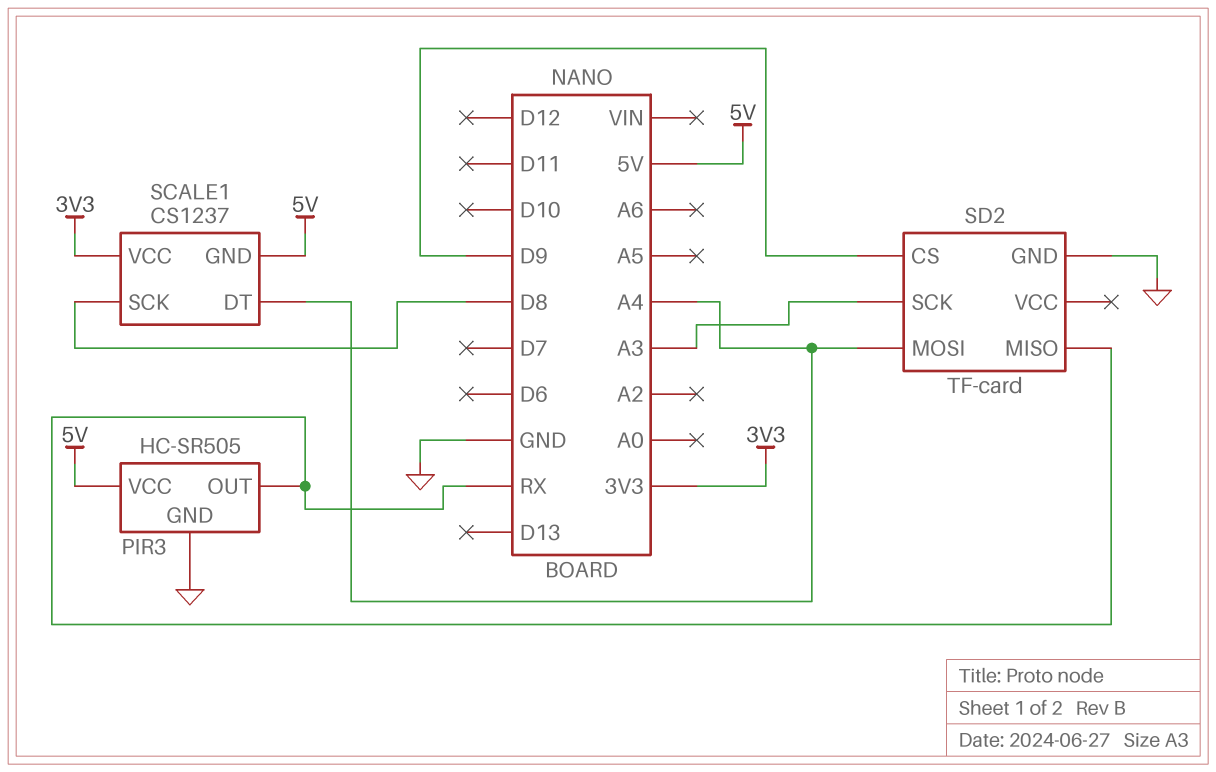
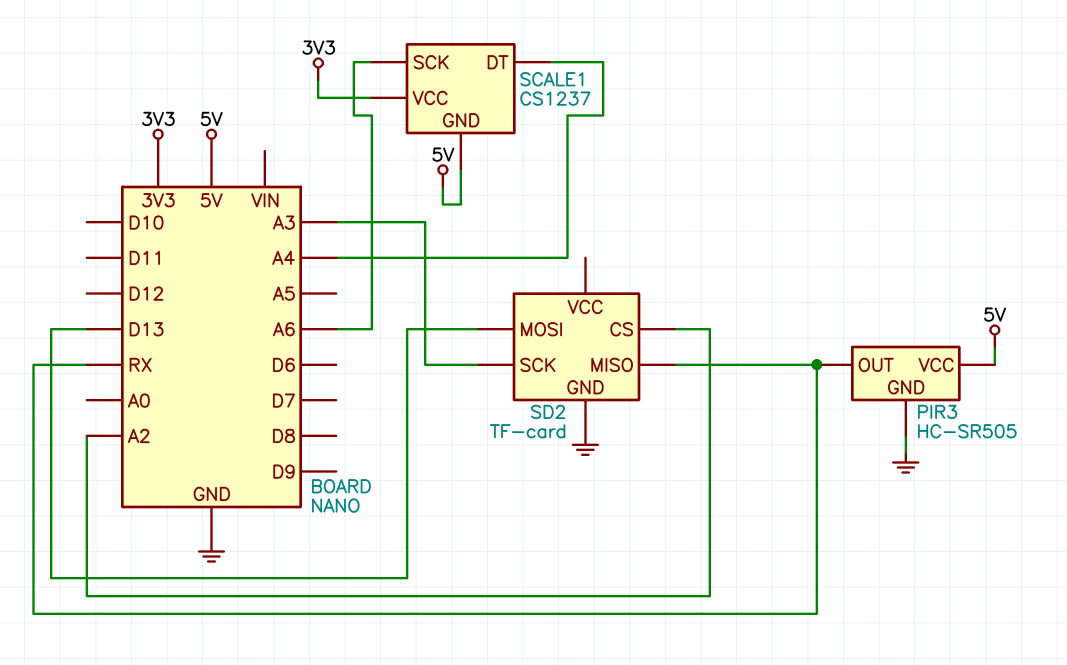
SCALE1 pin SCK: D8 -> A6
SD2 pin CS: D9 -> A2
SD2 pin MOSI: A4 -> D13

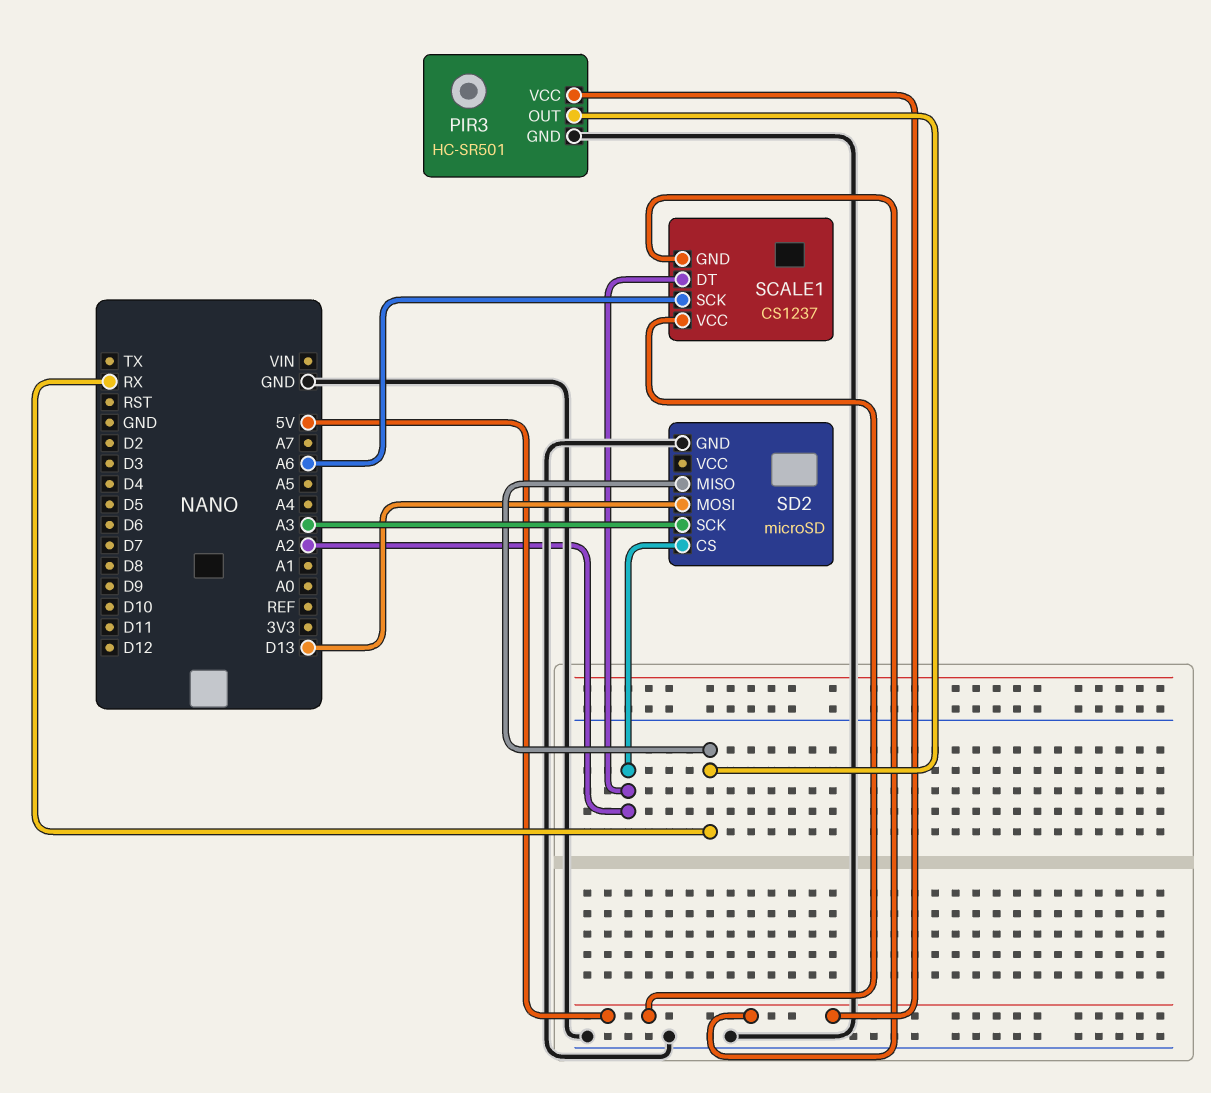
PIR3: HC-SR505 -> HC-SR501
SCALE1 pin DT: A4 -> A2
SCALE1 pin VCC: 3V3 -> 5V
SD2: TF-card -> microSD

